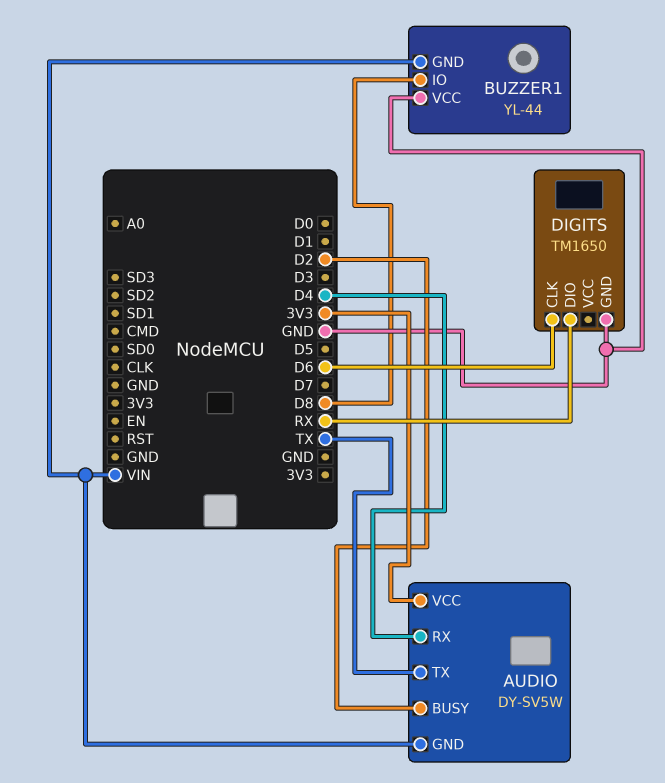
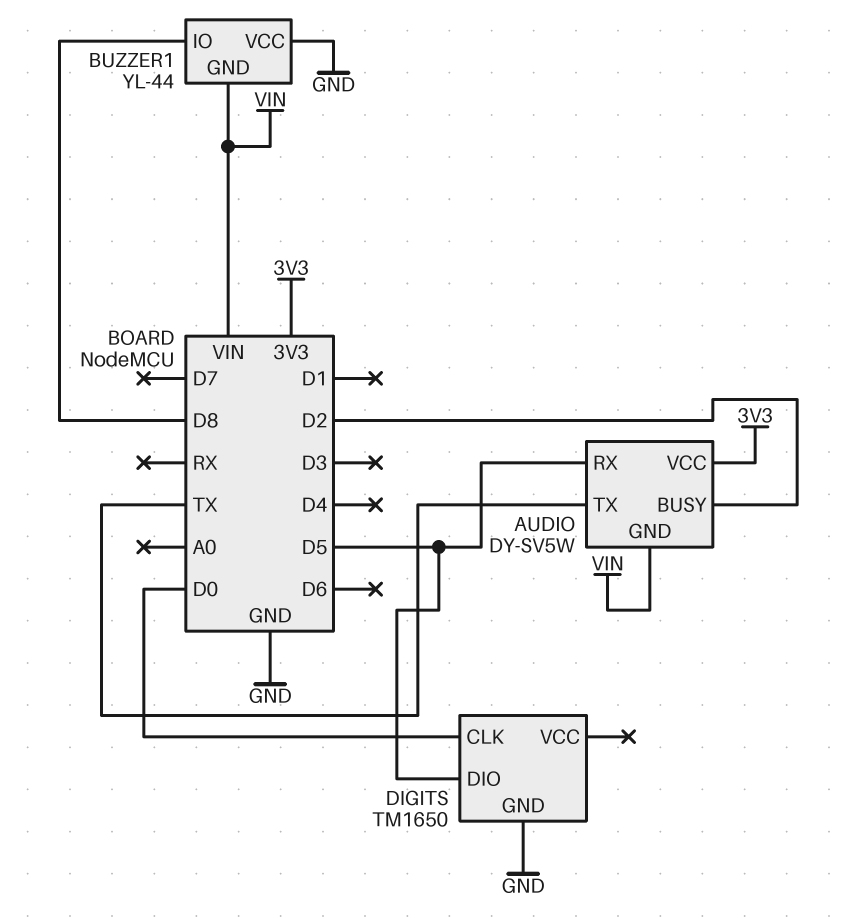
AUDIO pin RX: D4 -> D5
DIGITS pin CLK: D6 -> D0
DIGITS pin DIO: RX -> D5

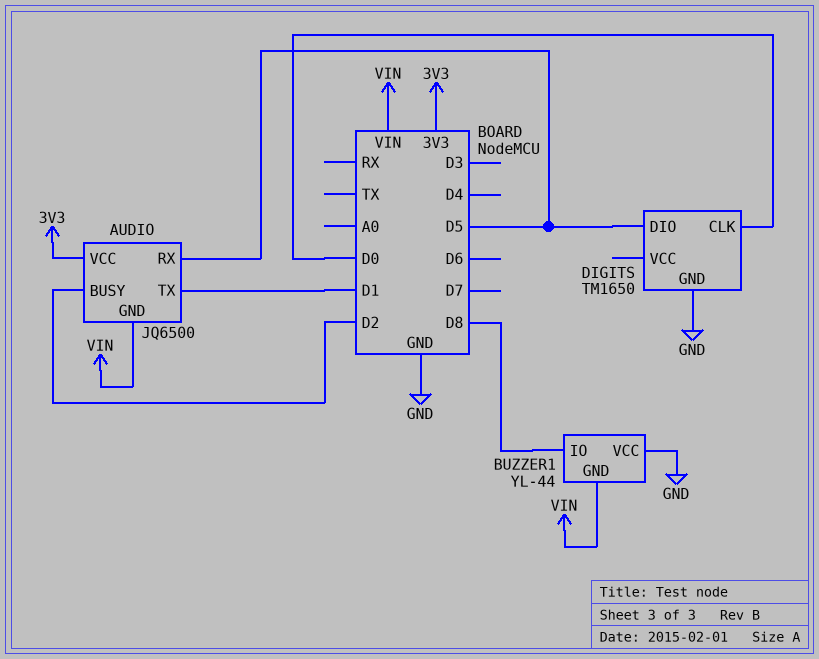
AUDIO: DY-SV5W -> JQ6500
AUDIO pin TX: TX -> D1

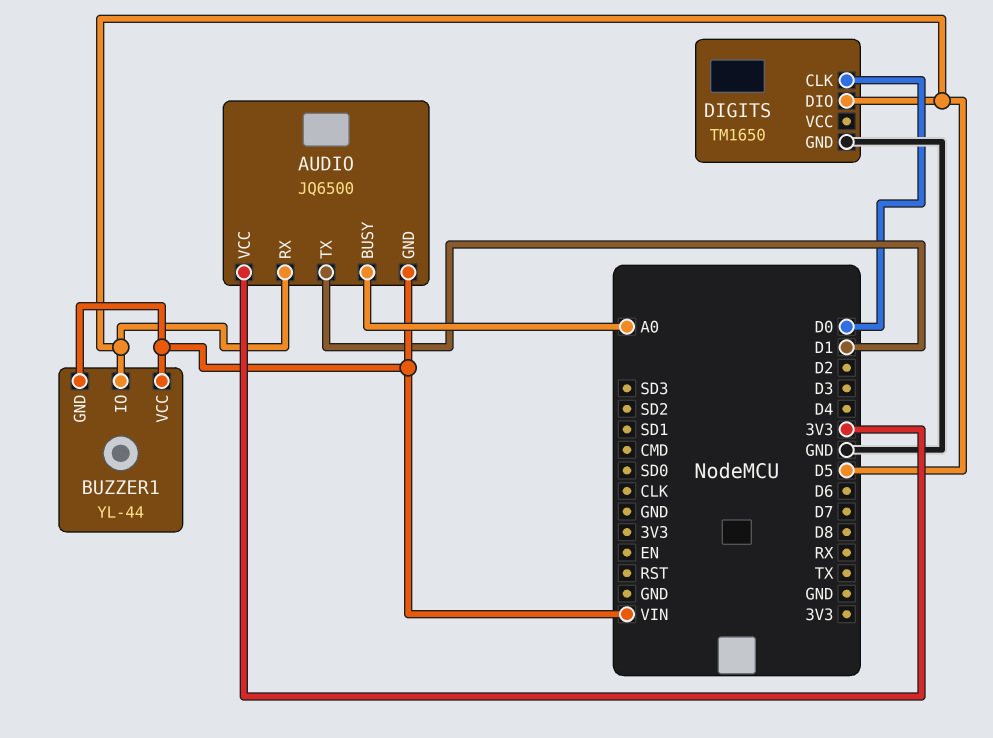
AUDIO pin BUSY: D2 -> A0
BUZZER1 pin IO: D8 -> D5
BUZZER1 pin VCC: GND -> VIN

